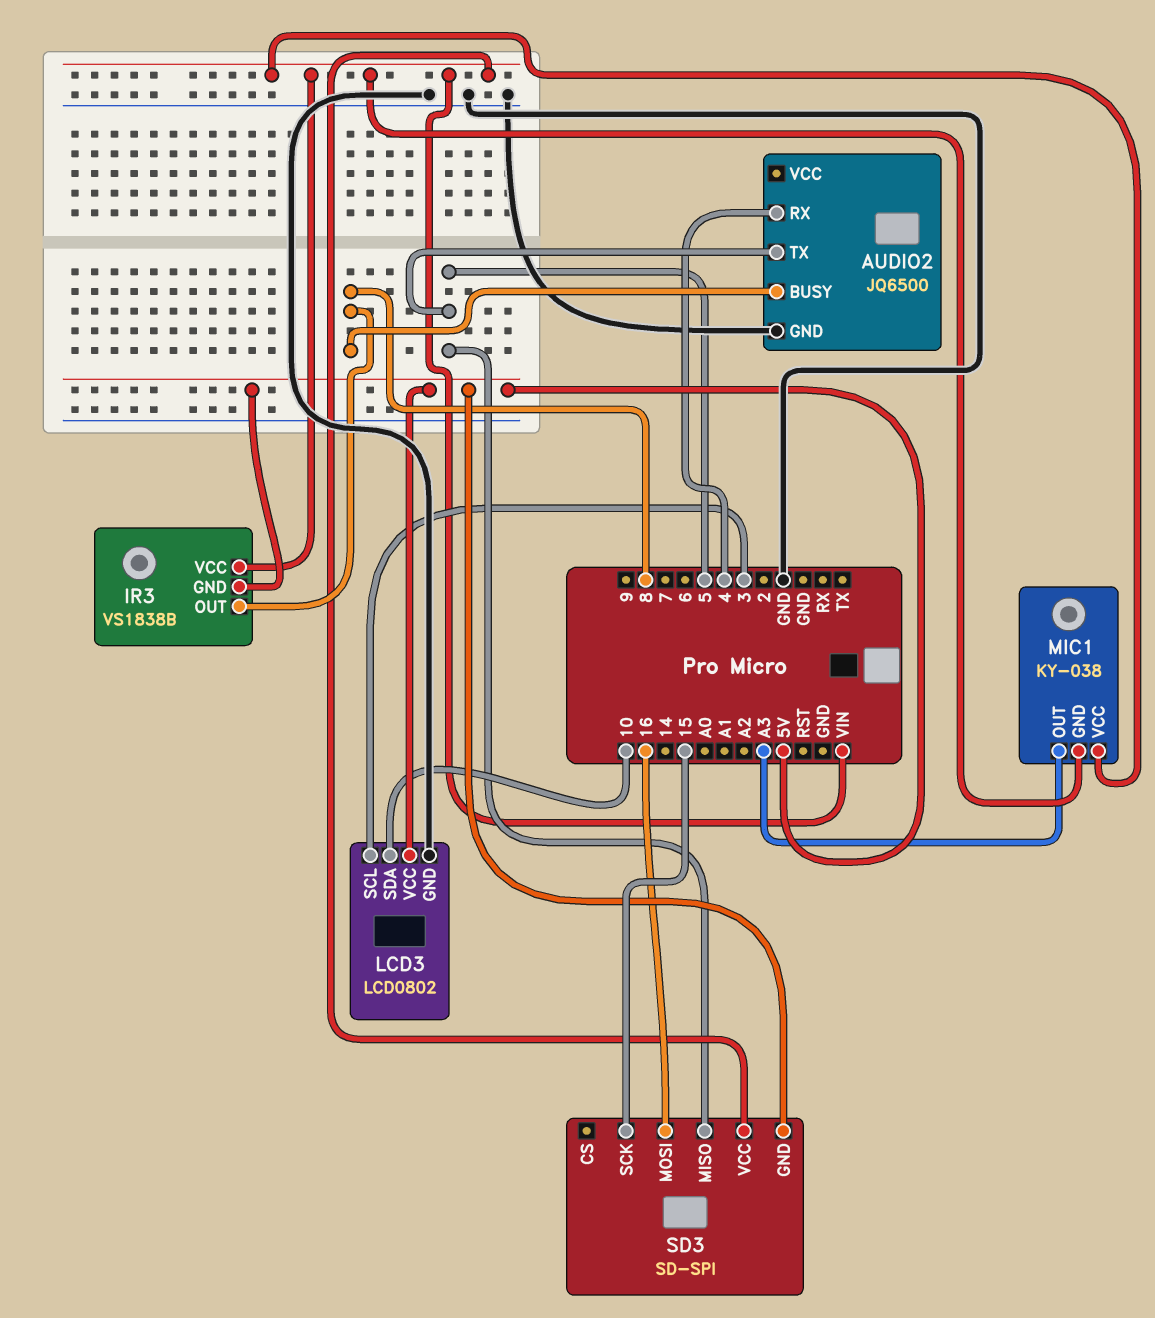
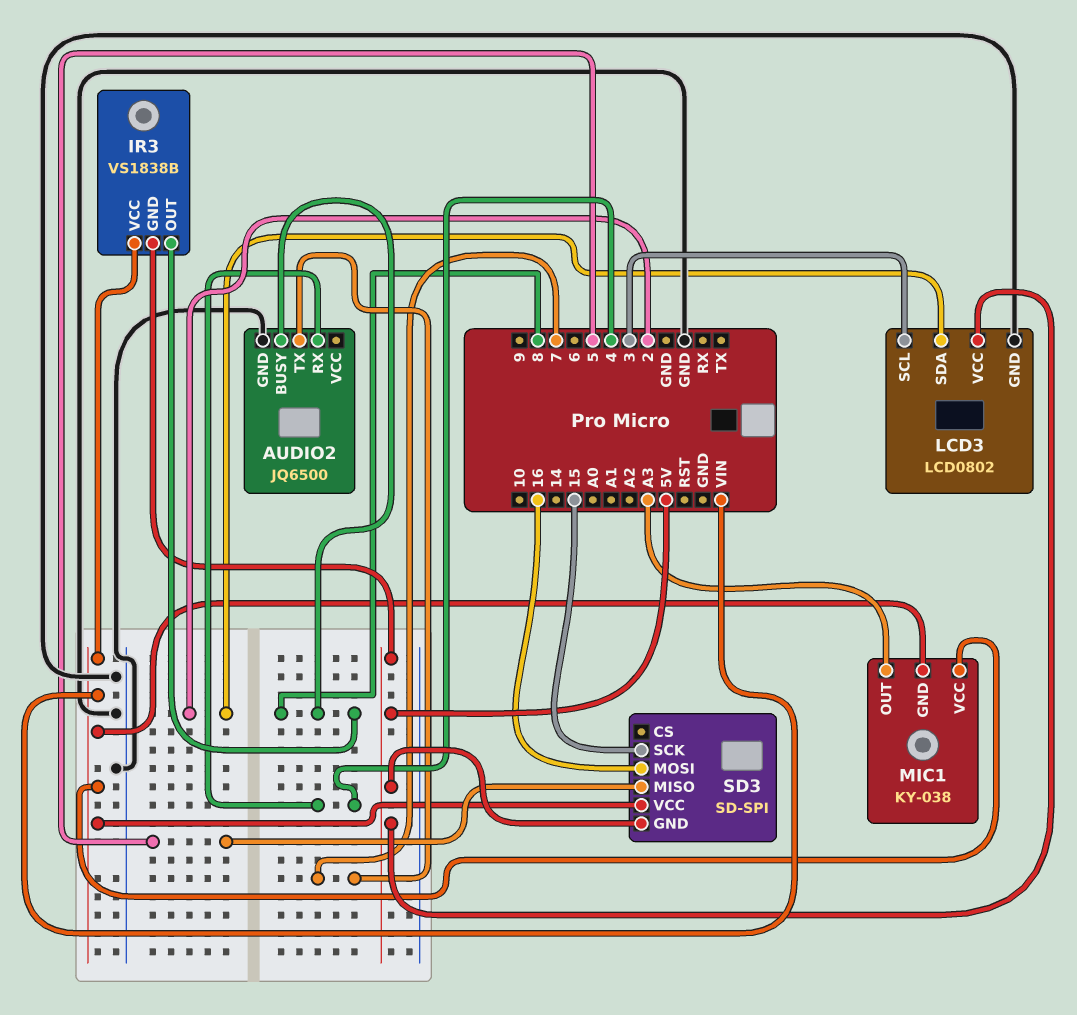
AUDIO2 pin TX: 5 -> 7
LCD3 pin SDA: 10 -> 2

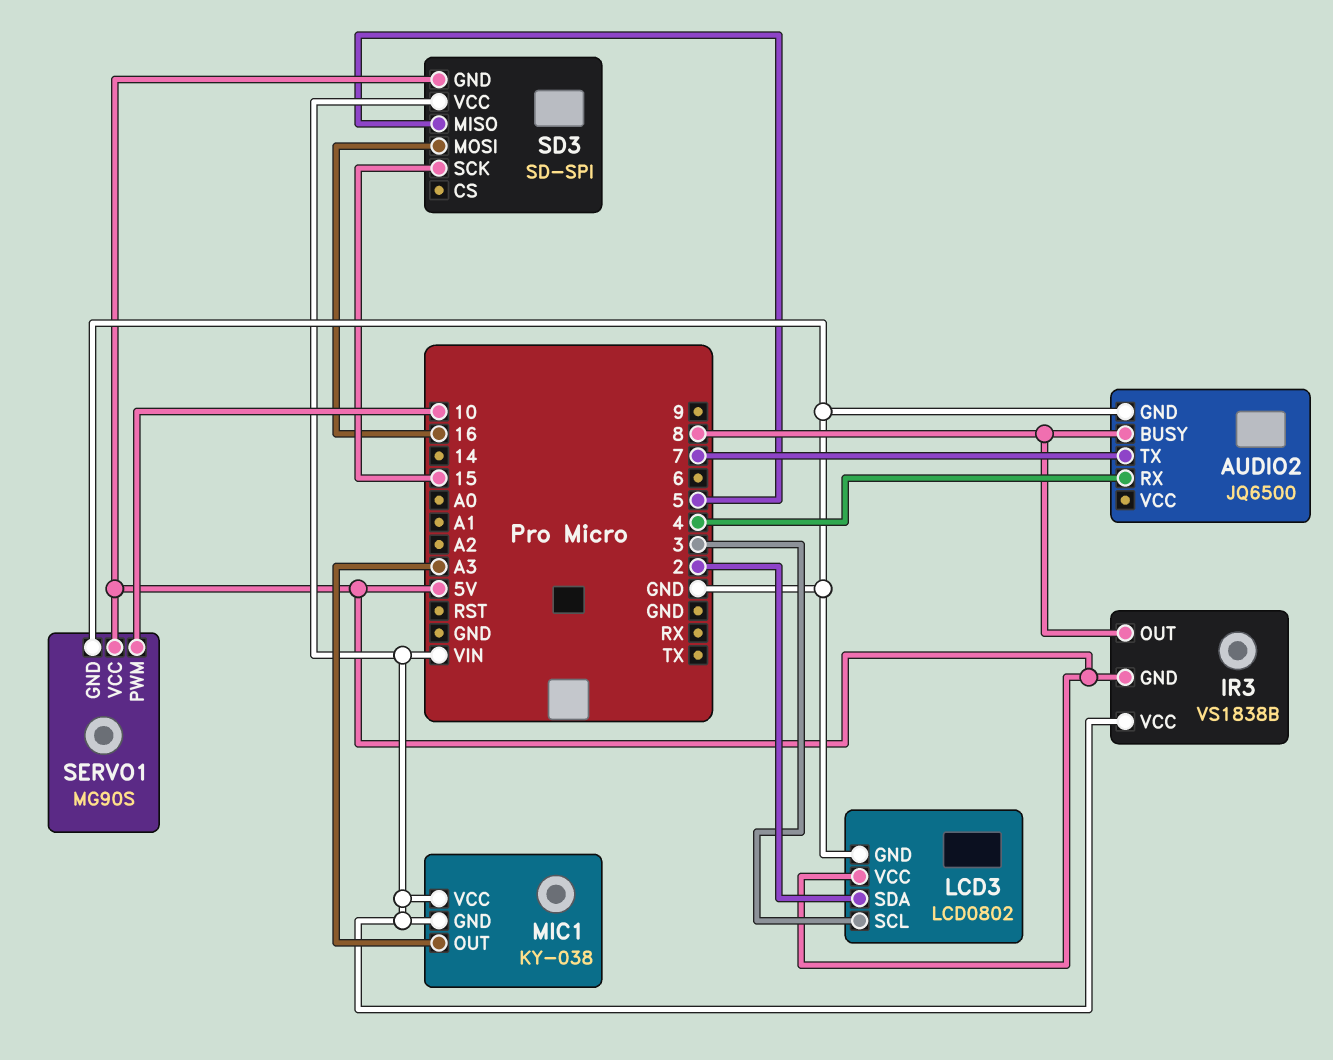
SERVO1: none -> MG90S
SERVO1 pin GND: none -> GND
SERVO1 pin PWM: none -> 10
SERVO1 pin VCC: none -> 5V

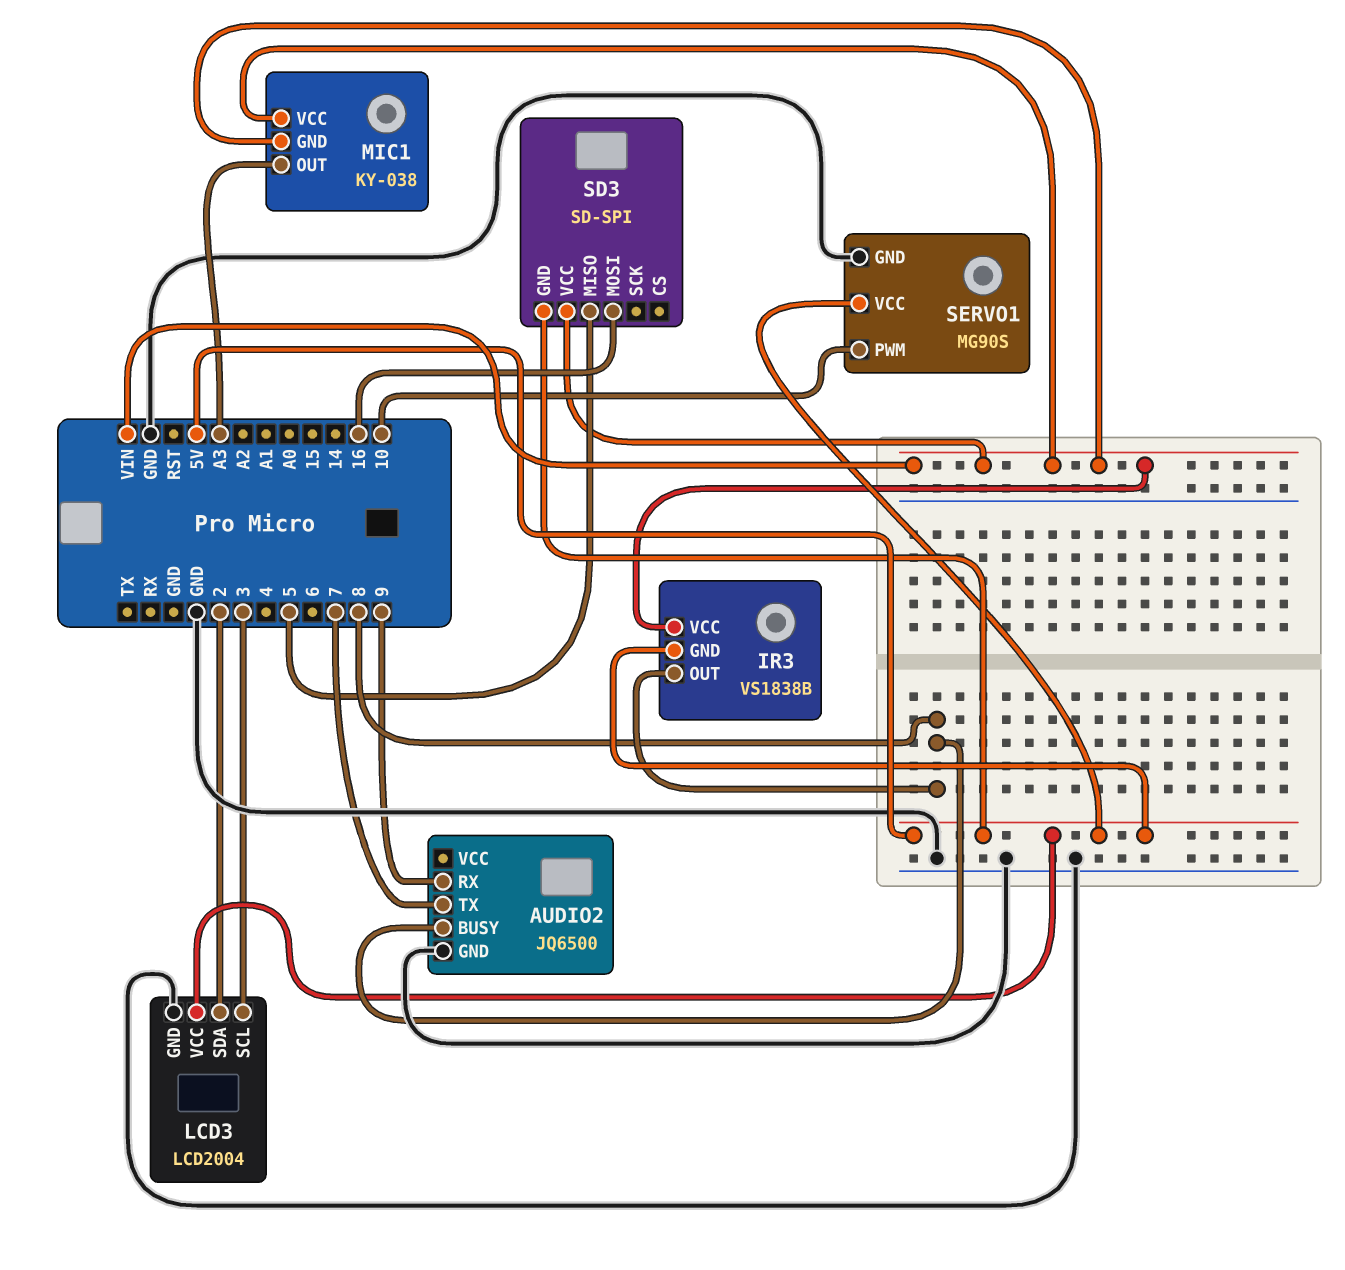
AUDIO2 pin RX: 4 -> 9
LCD3: LCD0802 -> LCD2004
SD3 pin SCK: 15 -> none

